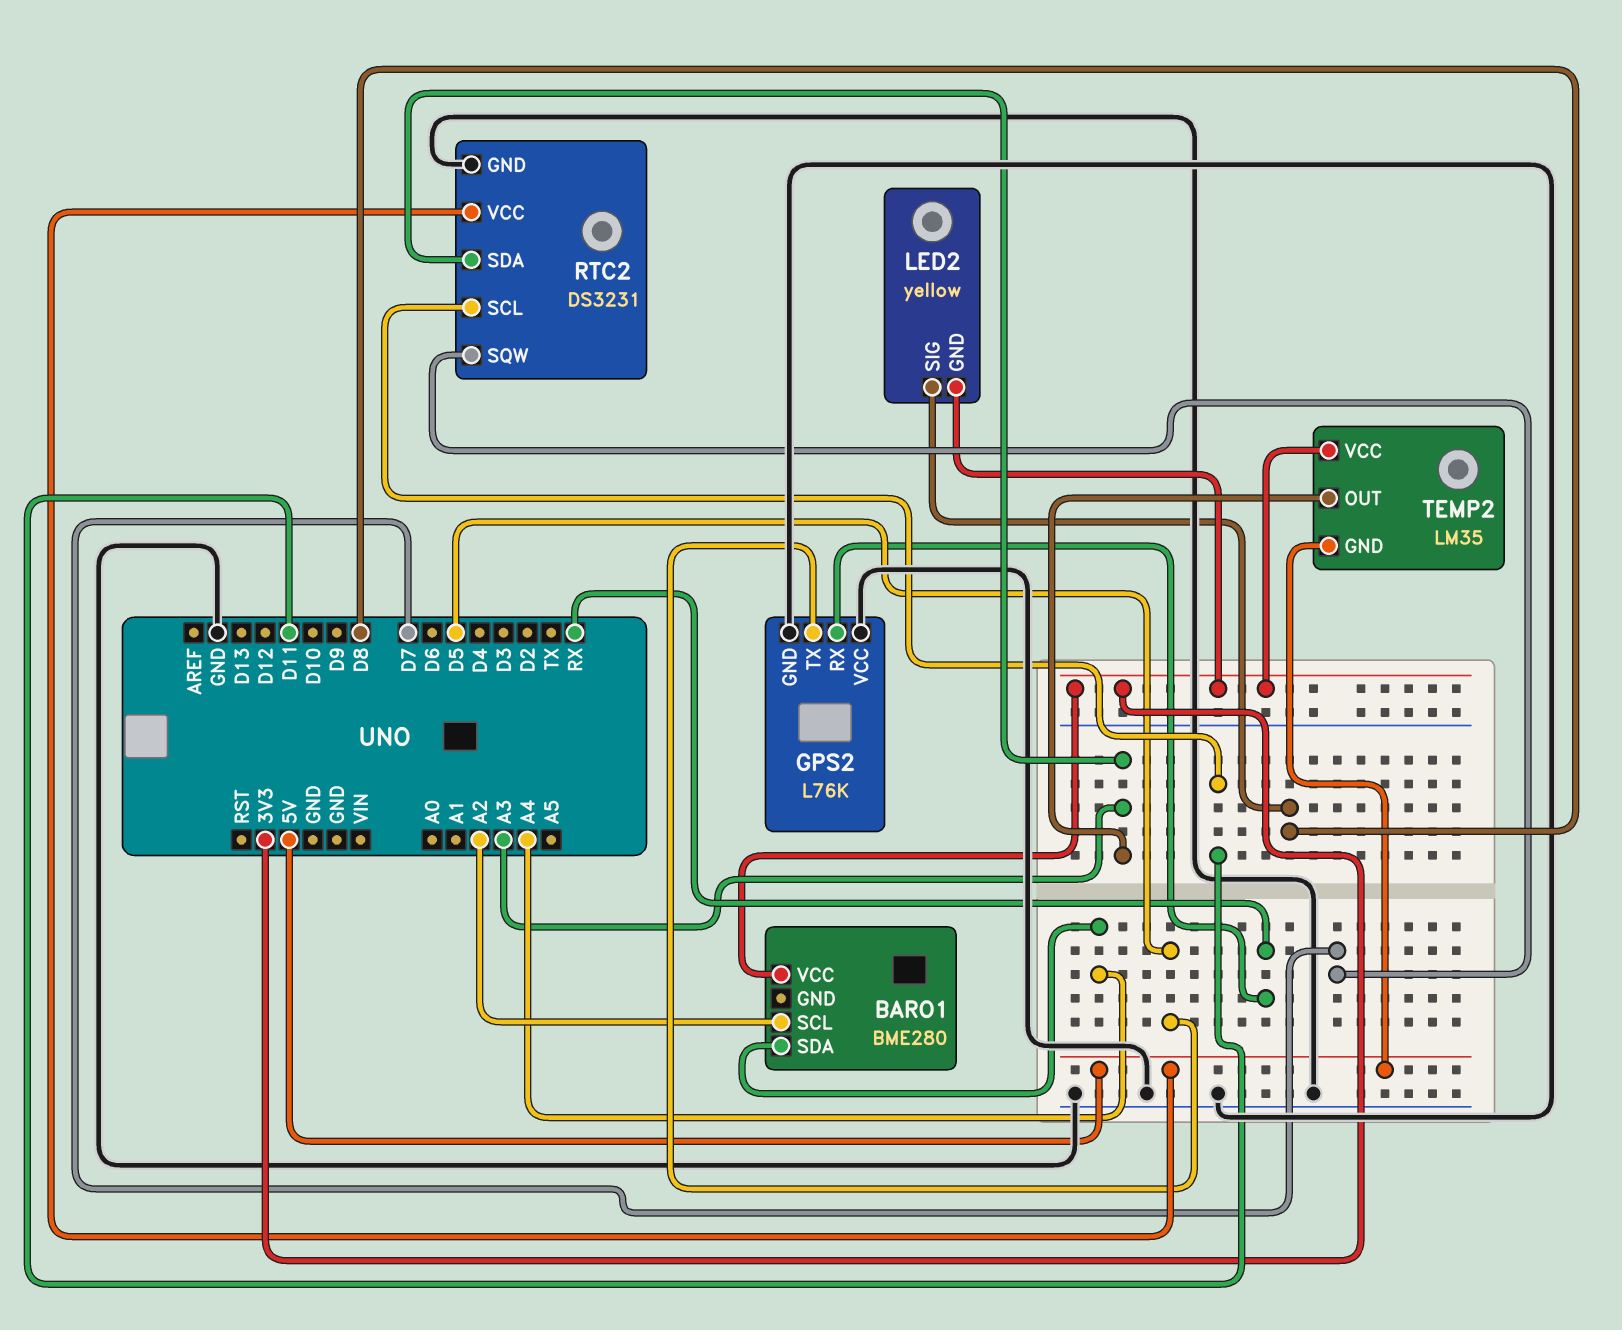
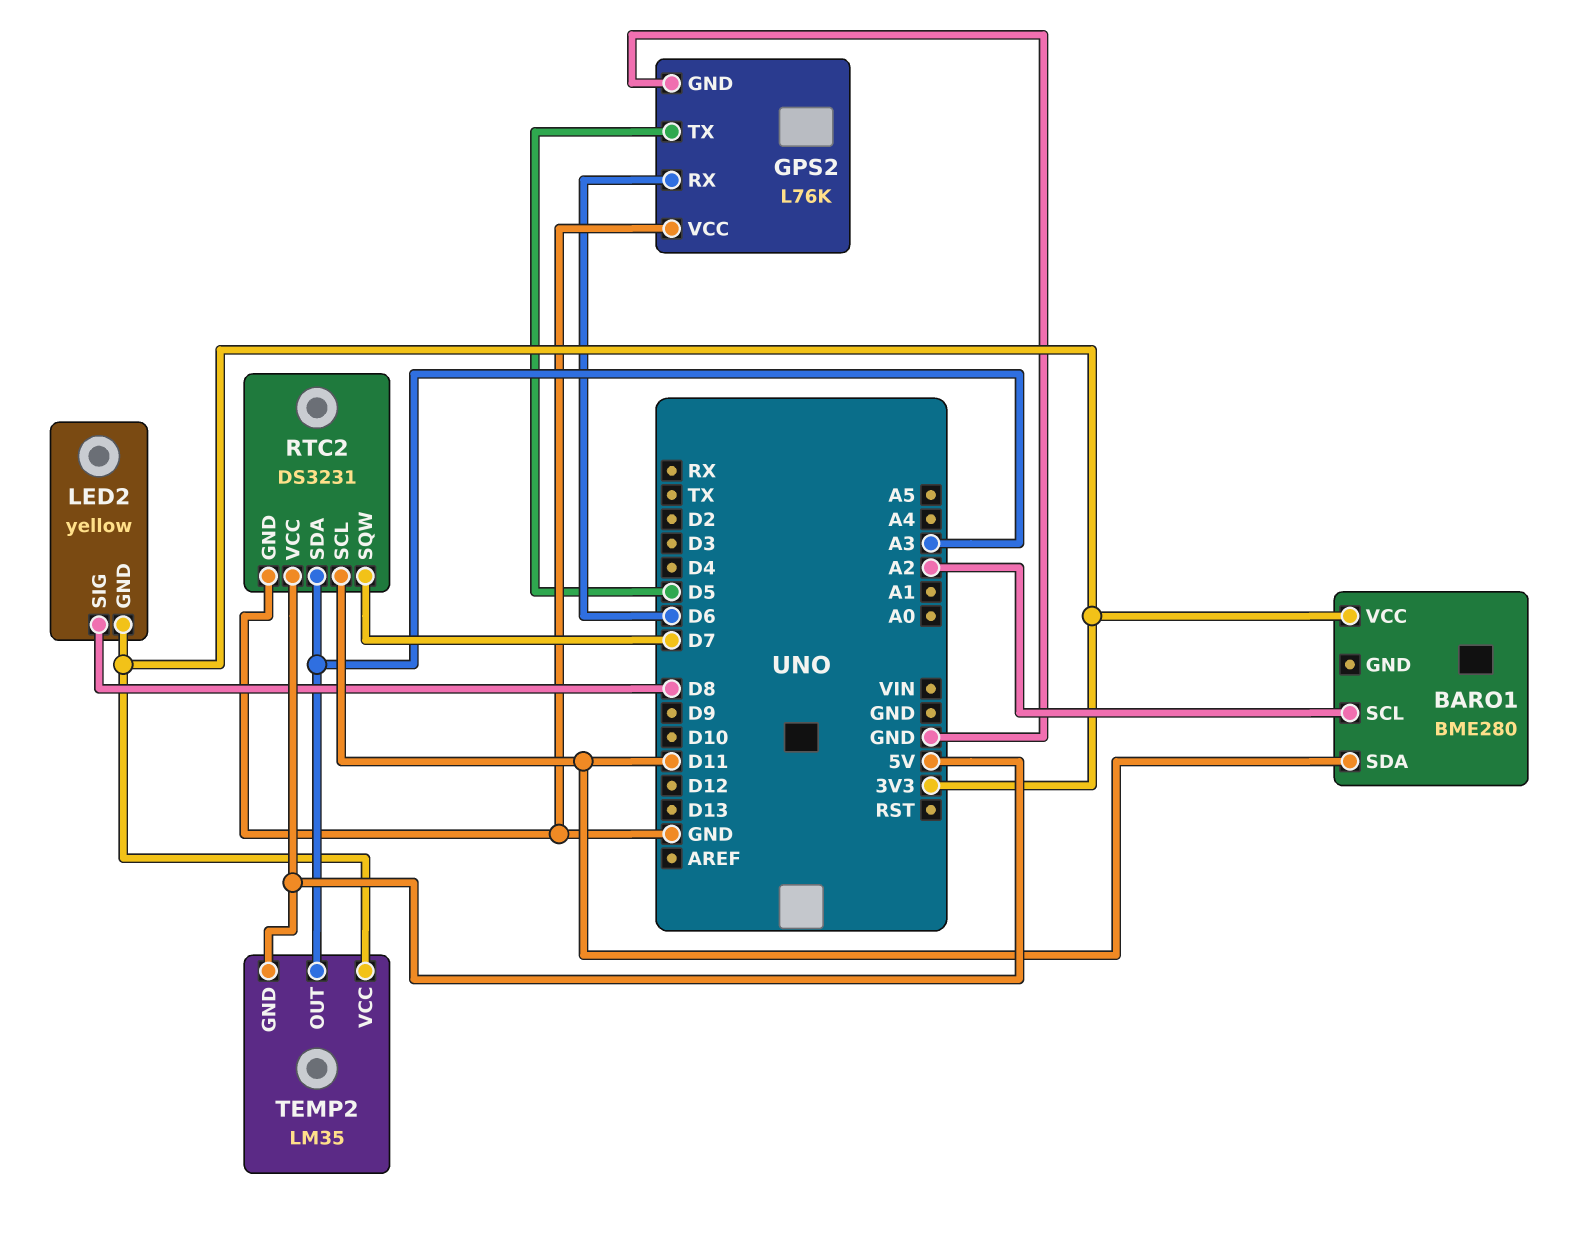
BARO1 pin SDA: A4 -> D11
GPS2 pin RX: RX -> D6

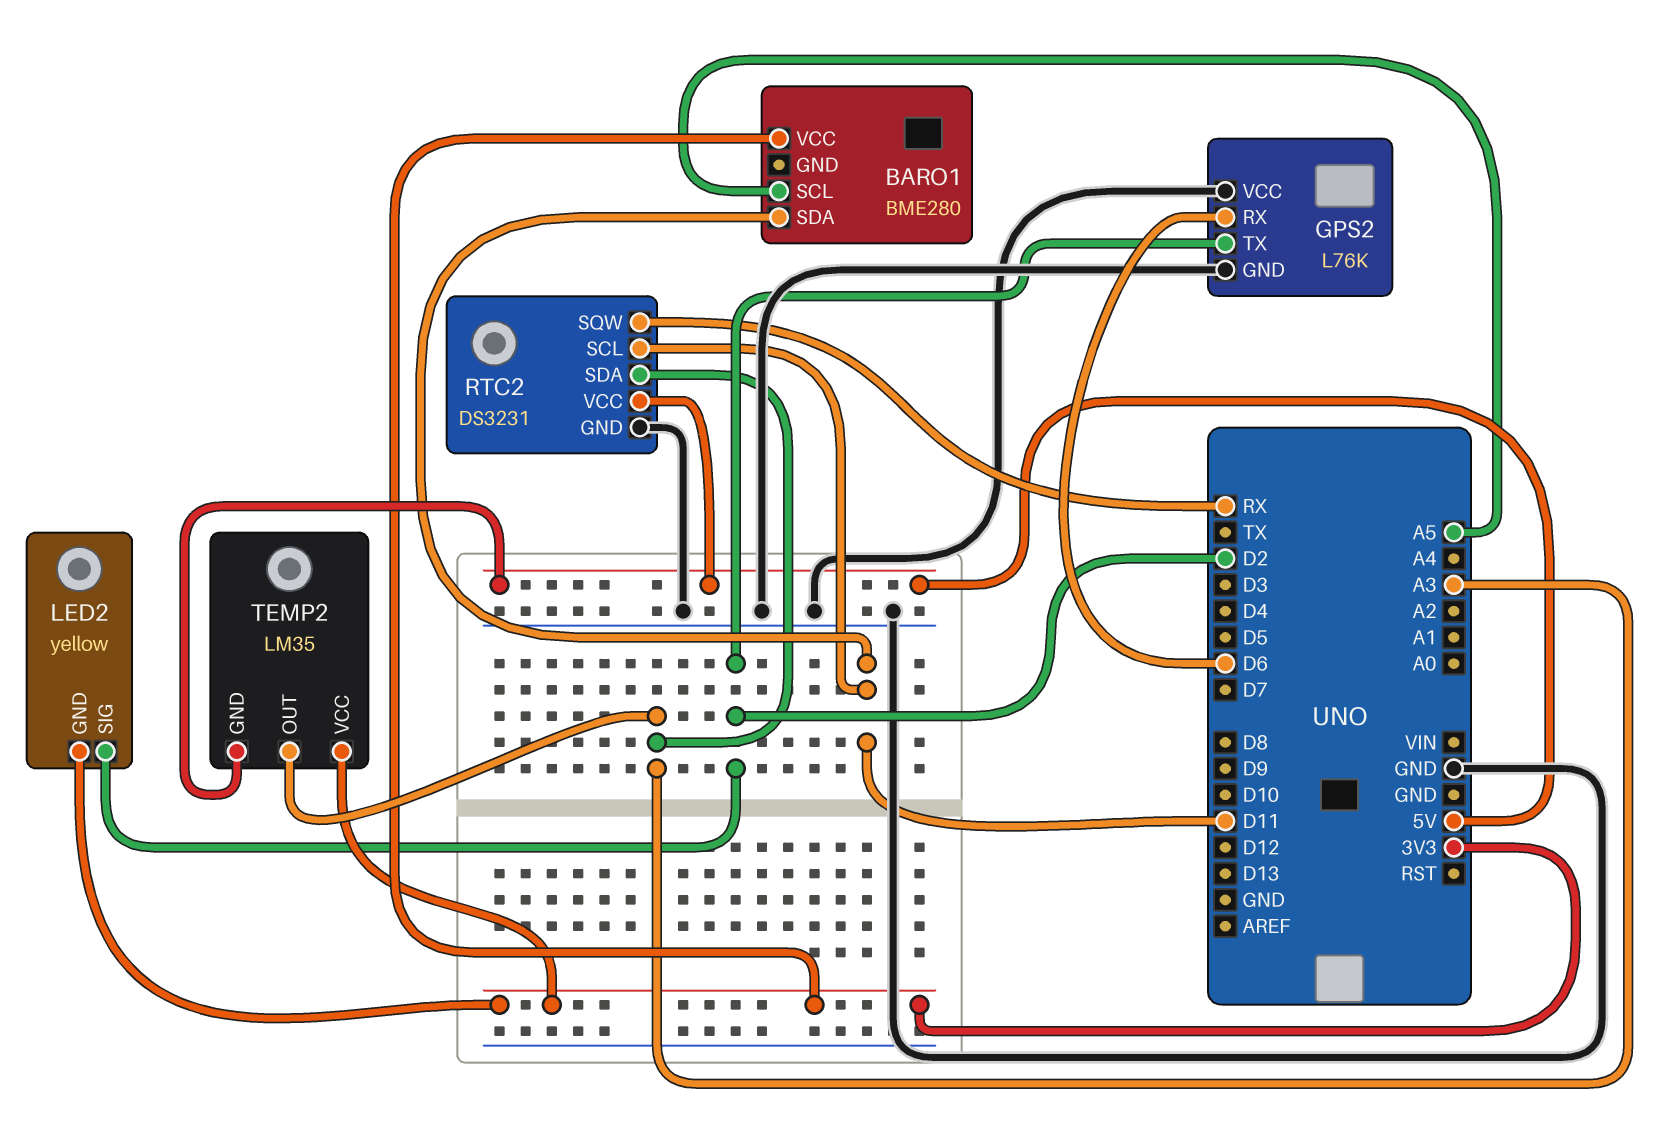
BARO1 pin SCL: A2 -> A5
GPS2 pin TX: D5 -> D2
LED2 pin SIG: D8 -> D2
RTC2 pin SQW: D7 -> RX

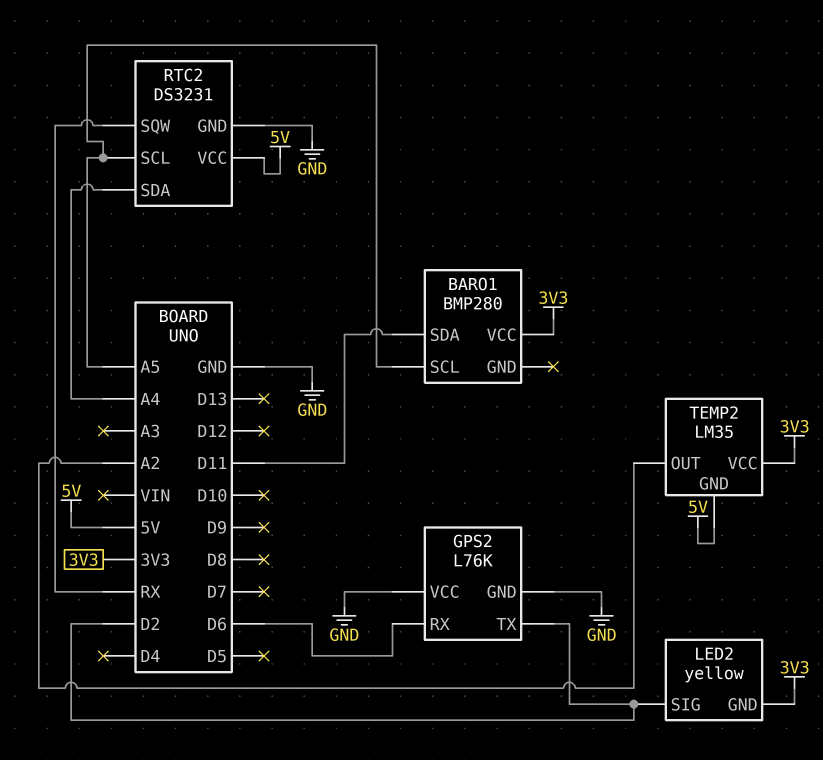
BARO1: BME280 -> BMP280
RTC2 pin SCL: D11 -> A5
RTC2 pin SDA: A3 -> A4
TEMP2 pin OUT: A3 -> A2

